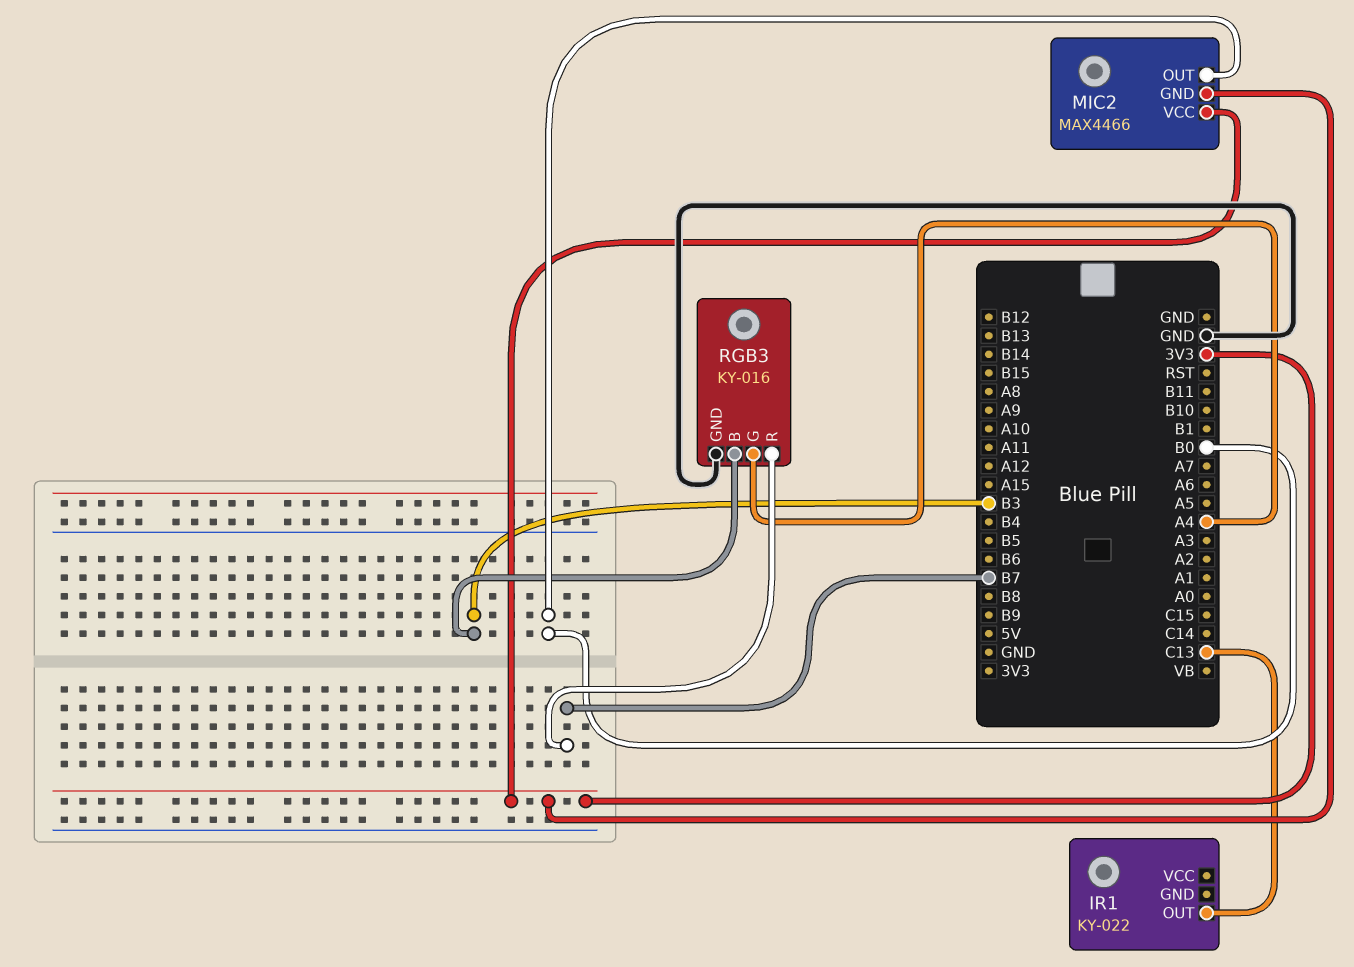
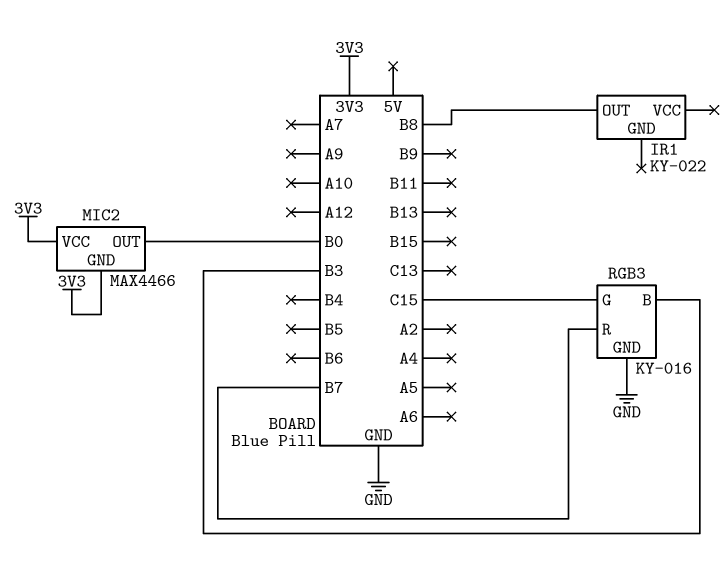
IR1 pin OUT: C13 -> B8
RGB3 pin G: A4 -> C15

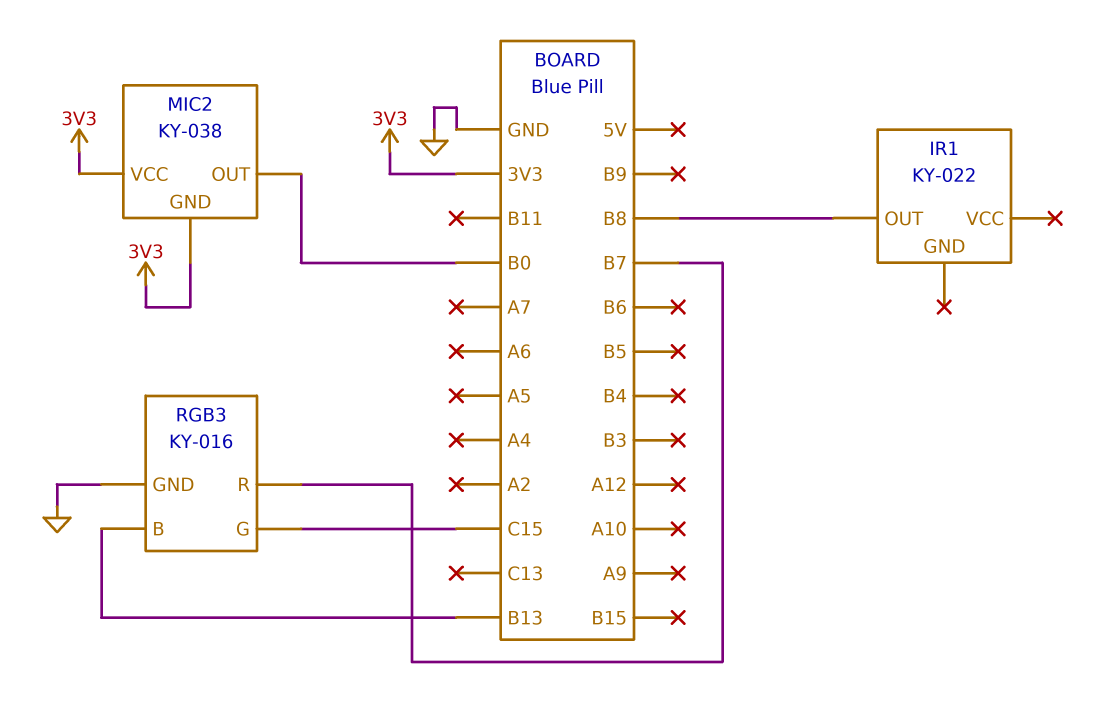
MIC2: MAX4466 -> KY-038
RGB3 pin B: B3 -> B13

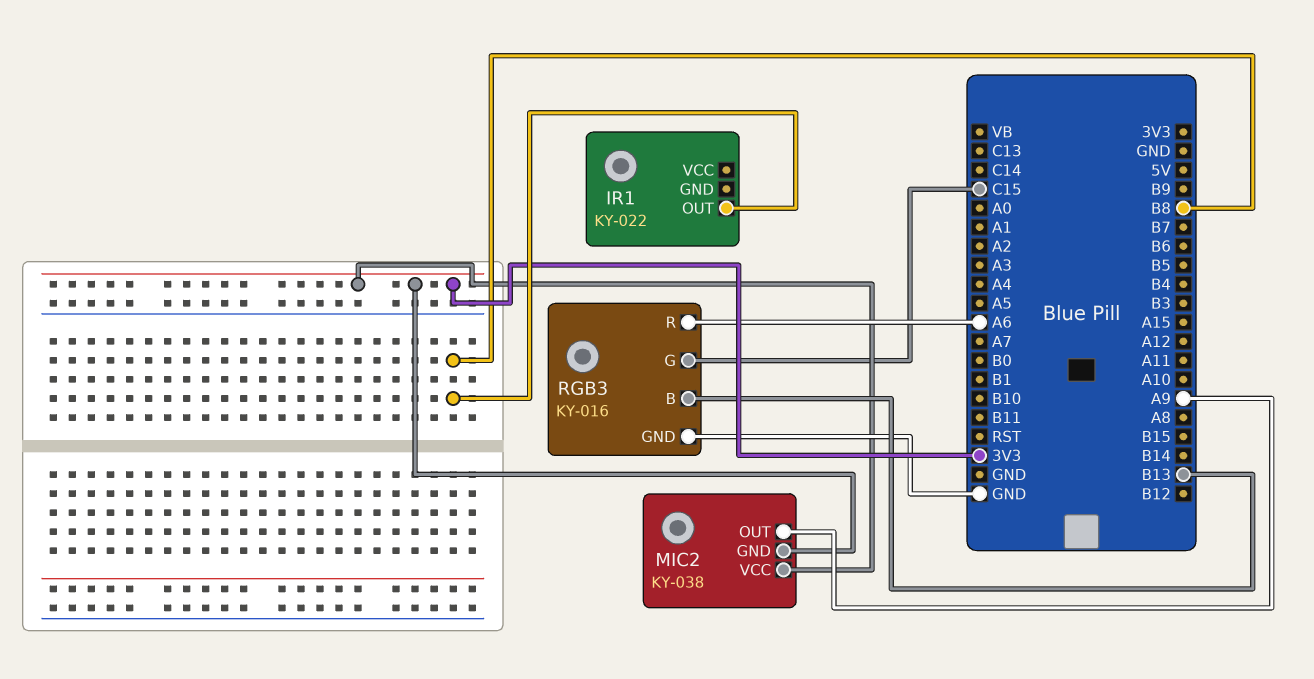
MIC2 pin OUT: B0 -> A9
RGB3 pin R: B7 -> A6

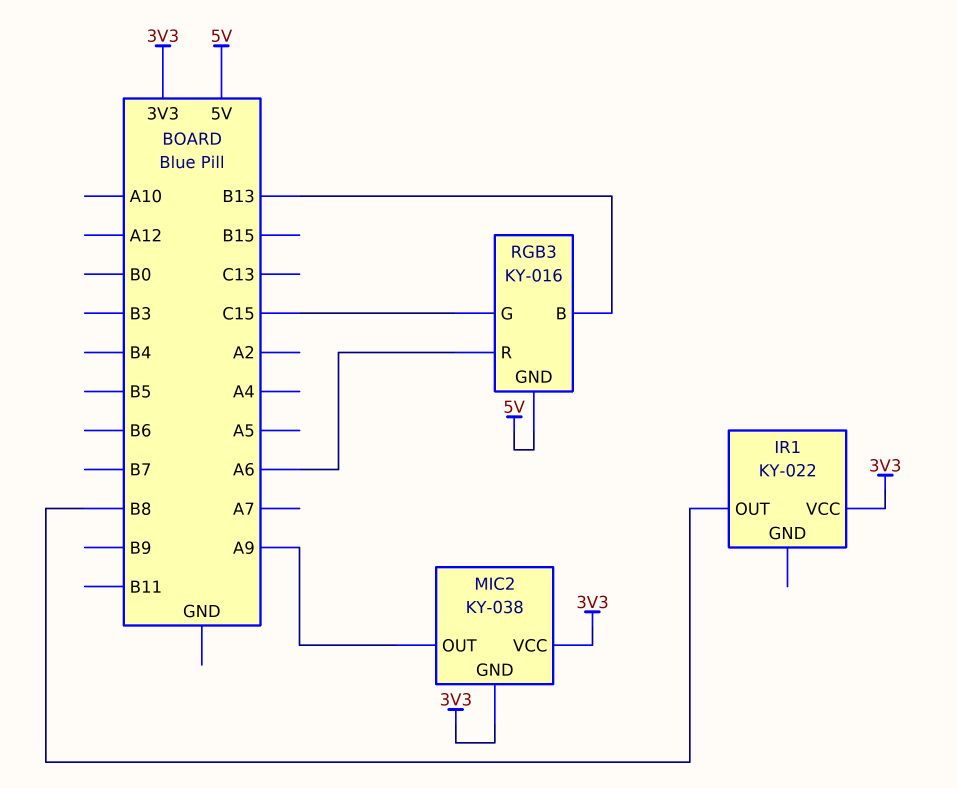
IR1 pin VCC: none -> 3V3
RGB3 pin GND: GND -> 5V

